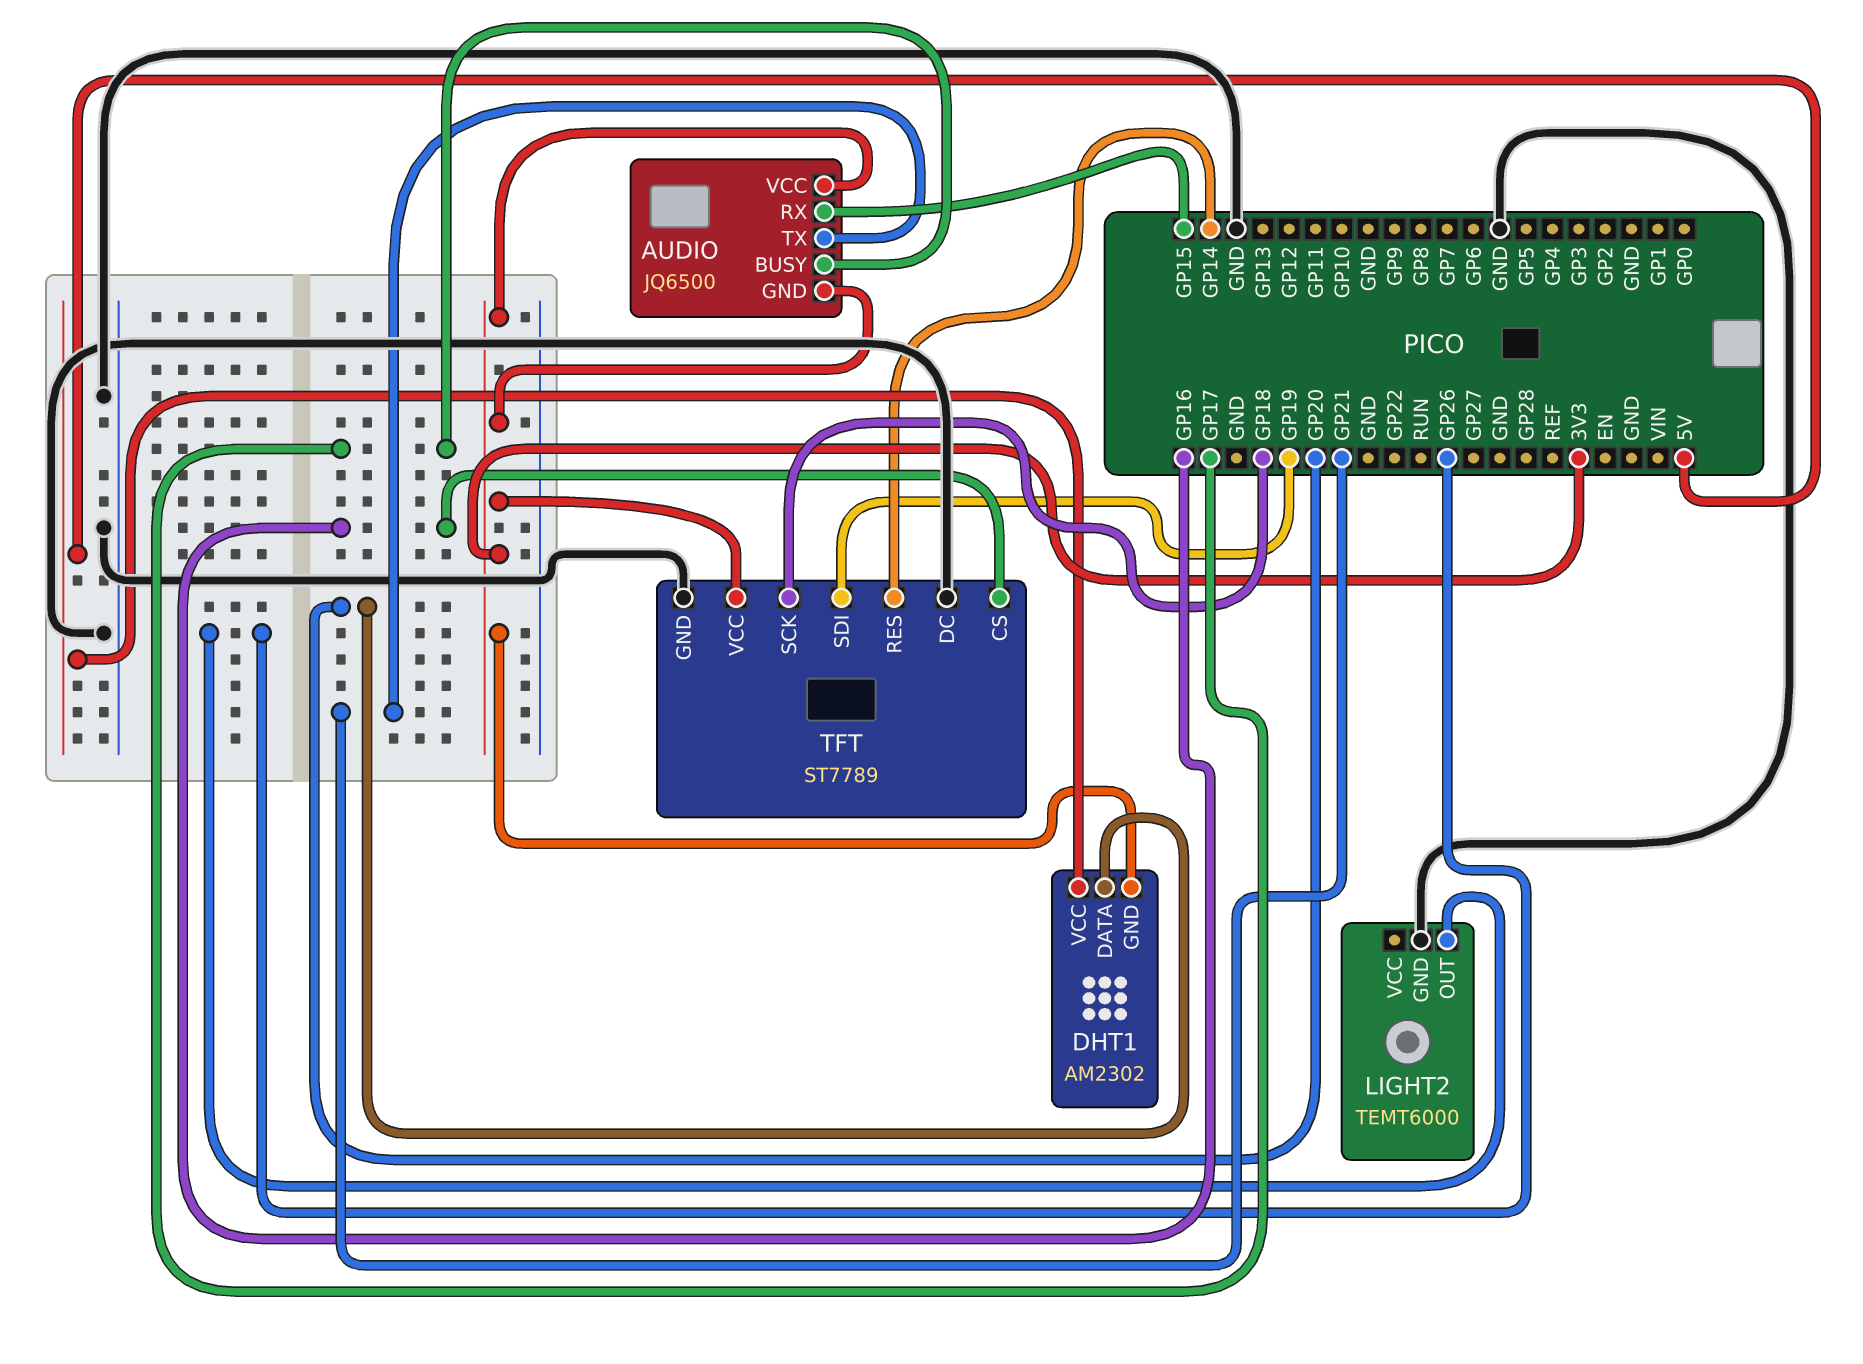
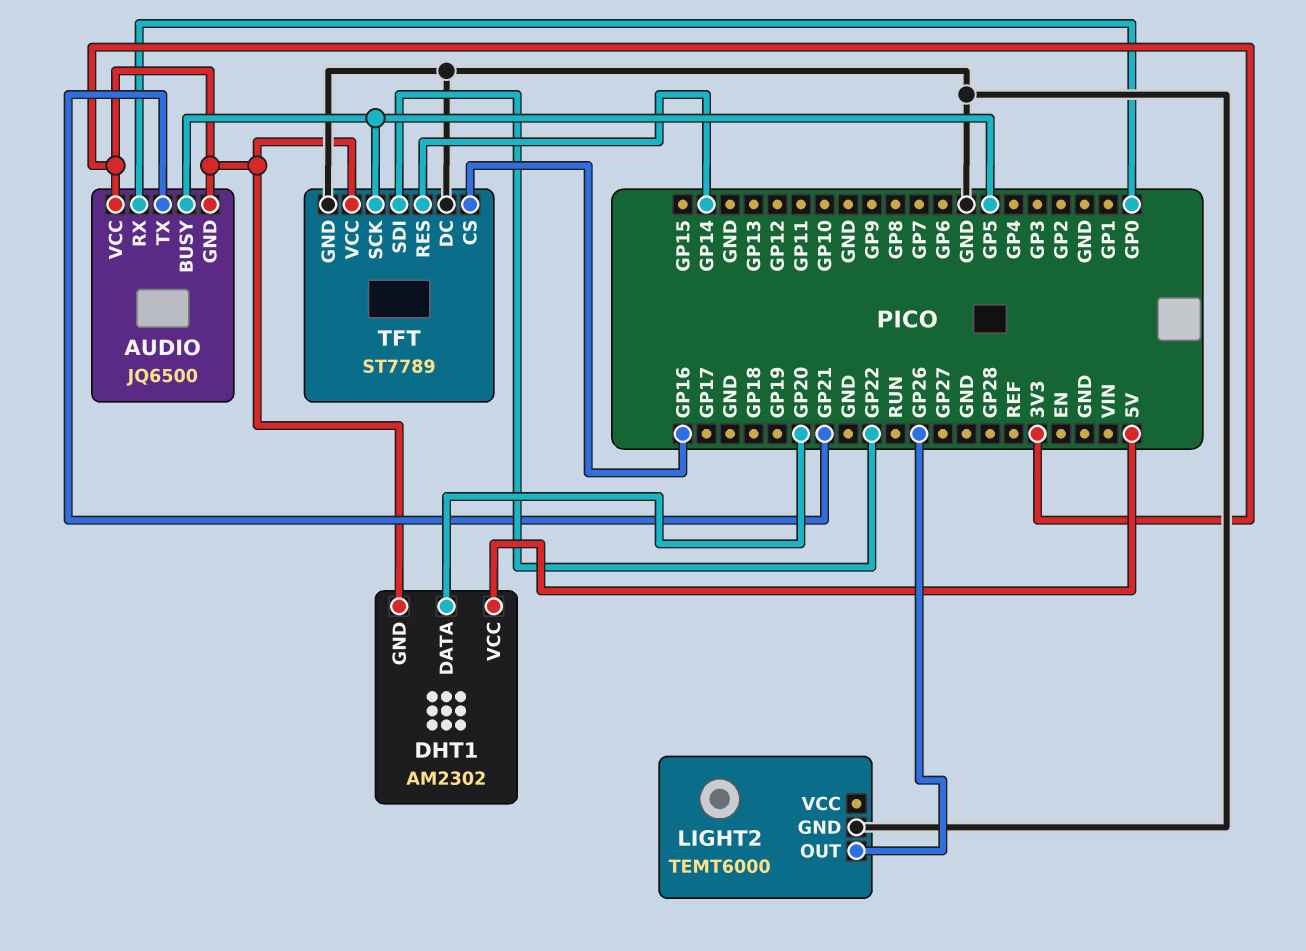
AUDIO pin BUSY: GP17 -> GP5
AUDIO pin RX: GP15 -> GP0
TFT pin SCK: GP18 -> GP5
TFT pin SDI: GP19 -> GP22

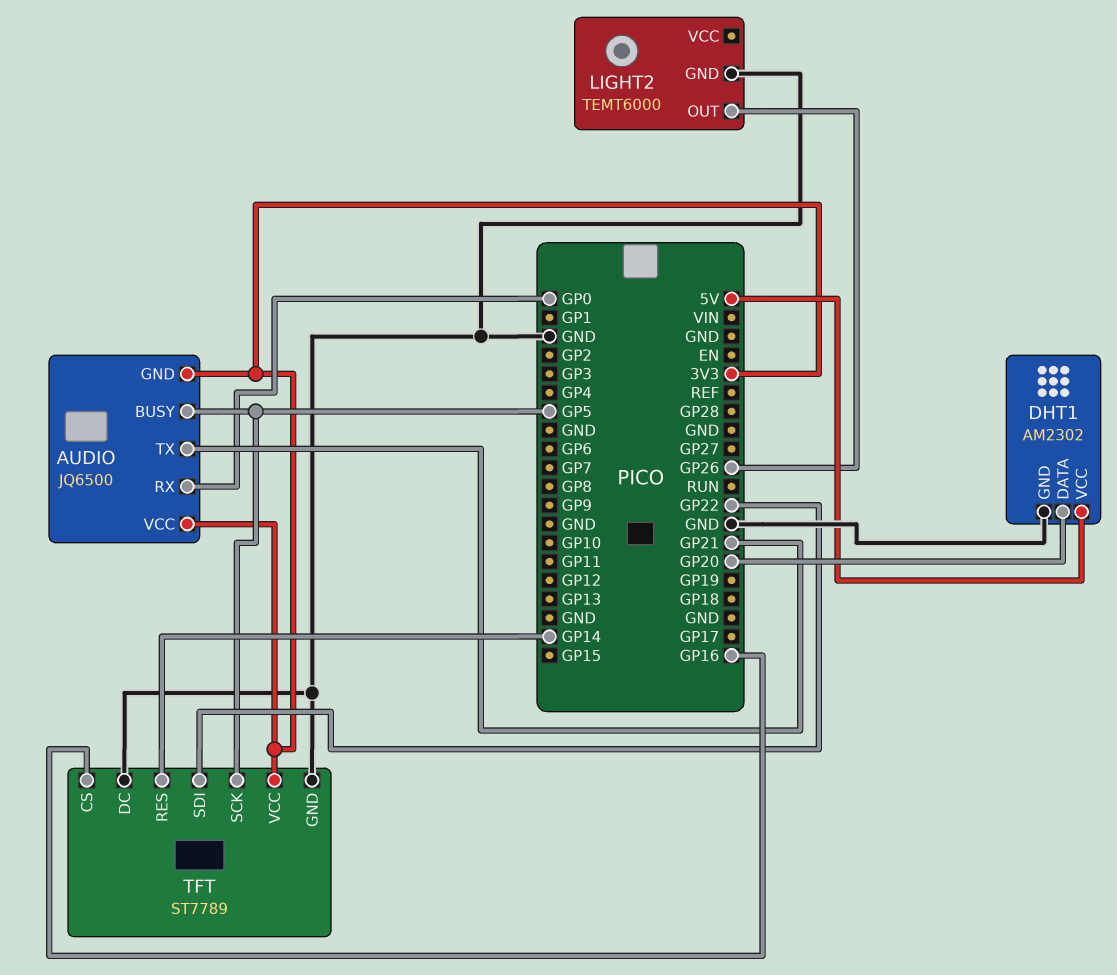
DHT1 pin GND: 3V3 -> GND

